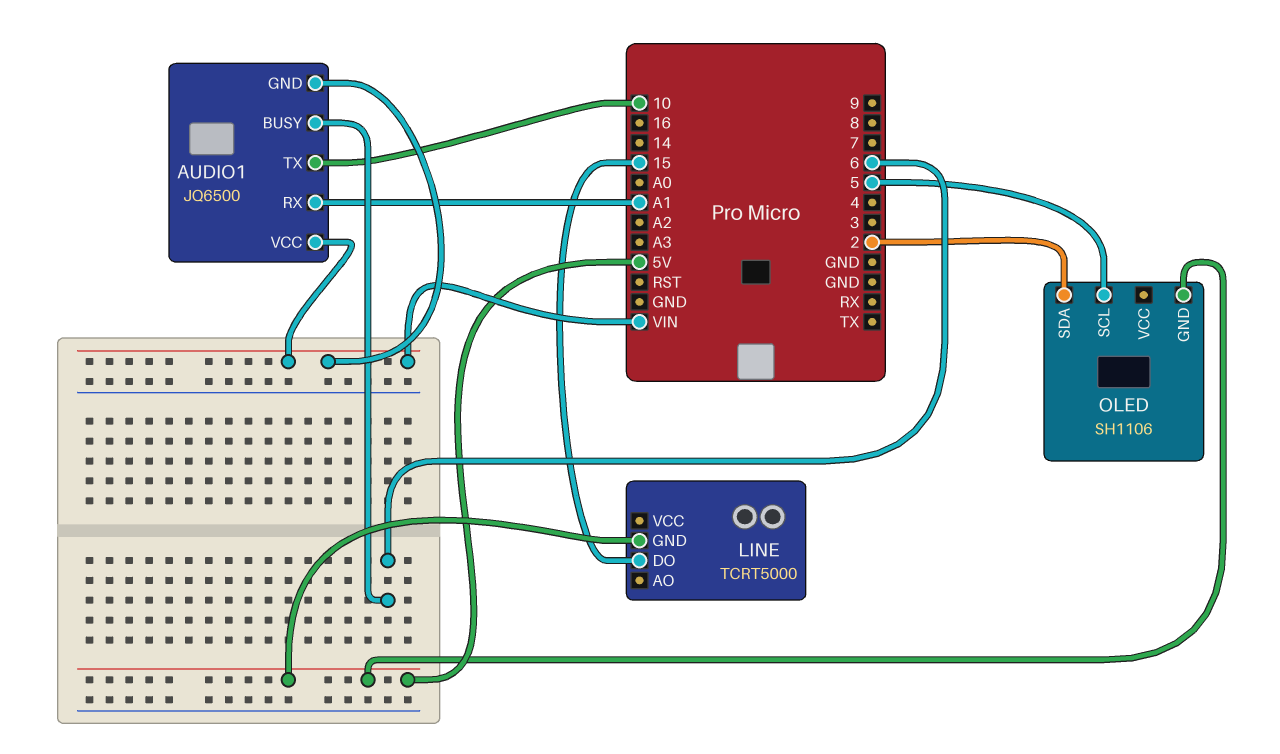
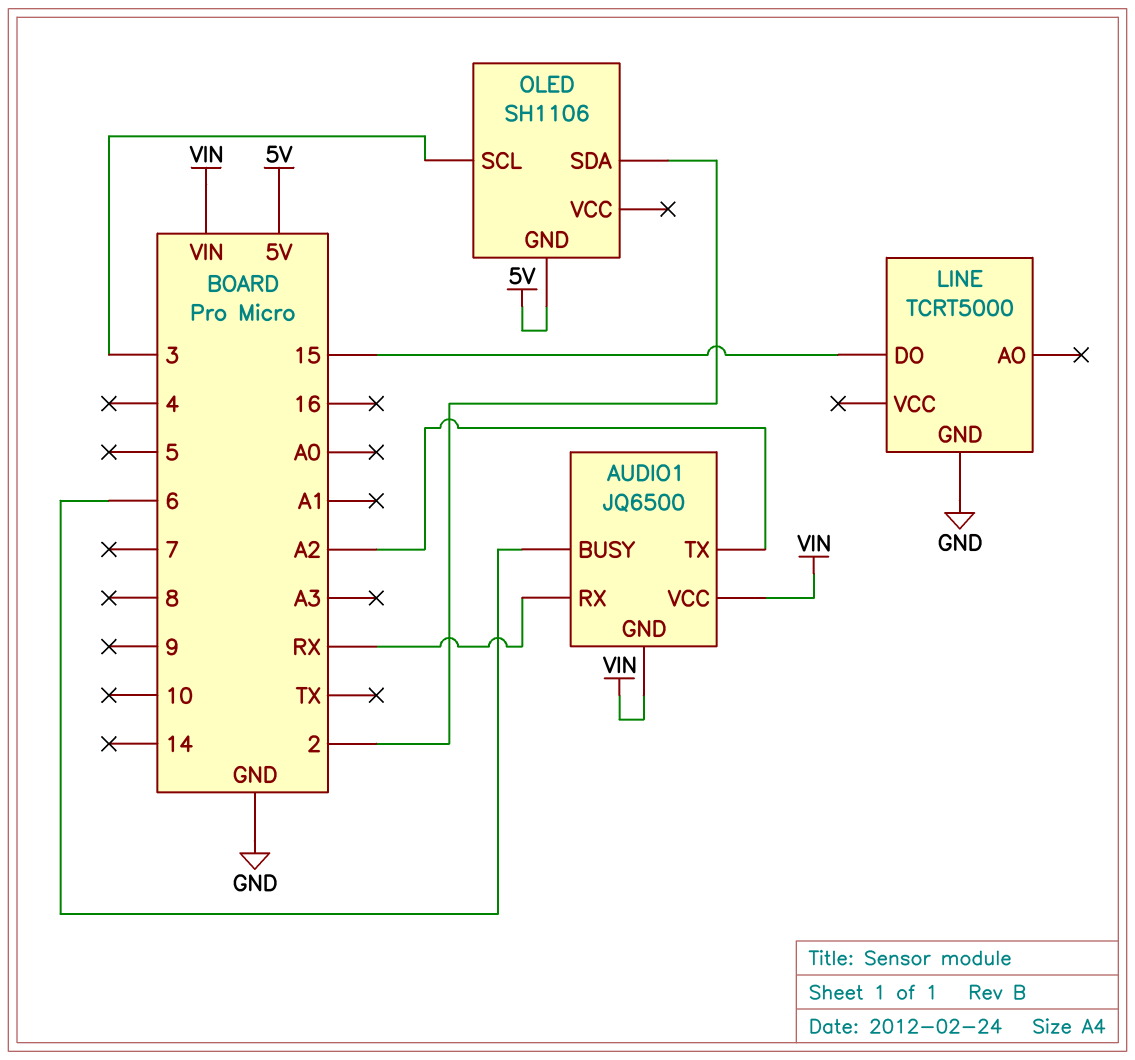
AUDIO1 pin RX: A1 -> RX
AUDIO1 pin TX: 10 -> A2
LINE pin GND: 5V -> GND
OLED pin SCL: 5 -> 3

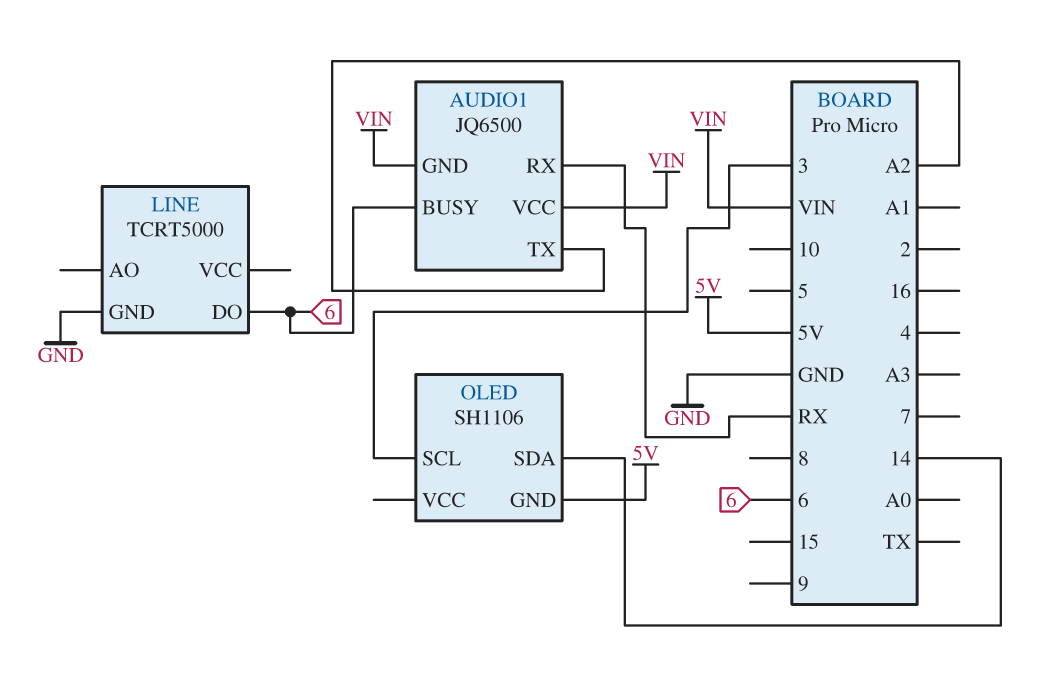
LINE pin DO: 15 -> 6
OLED pin SDA: 2 -> 14

